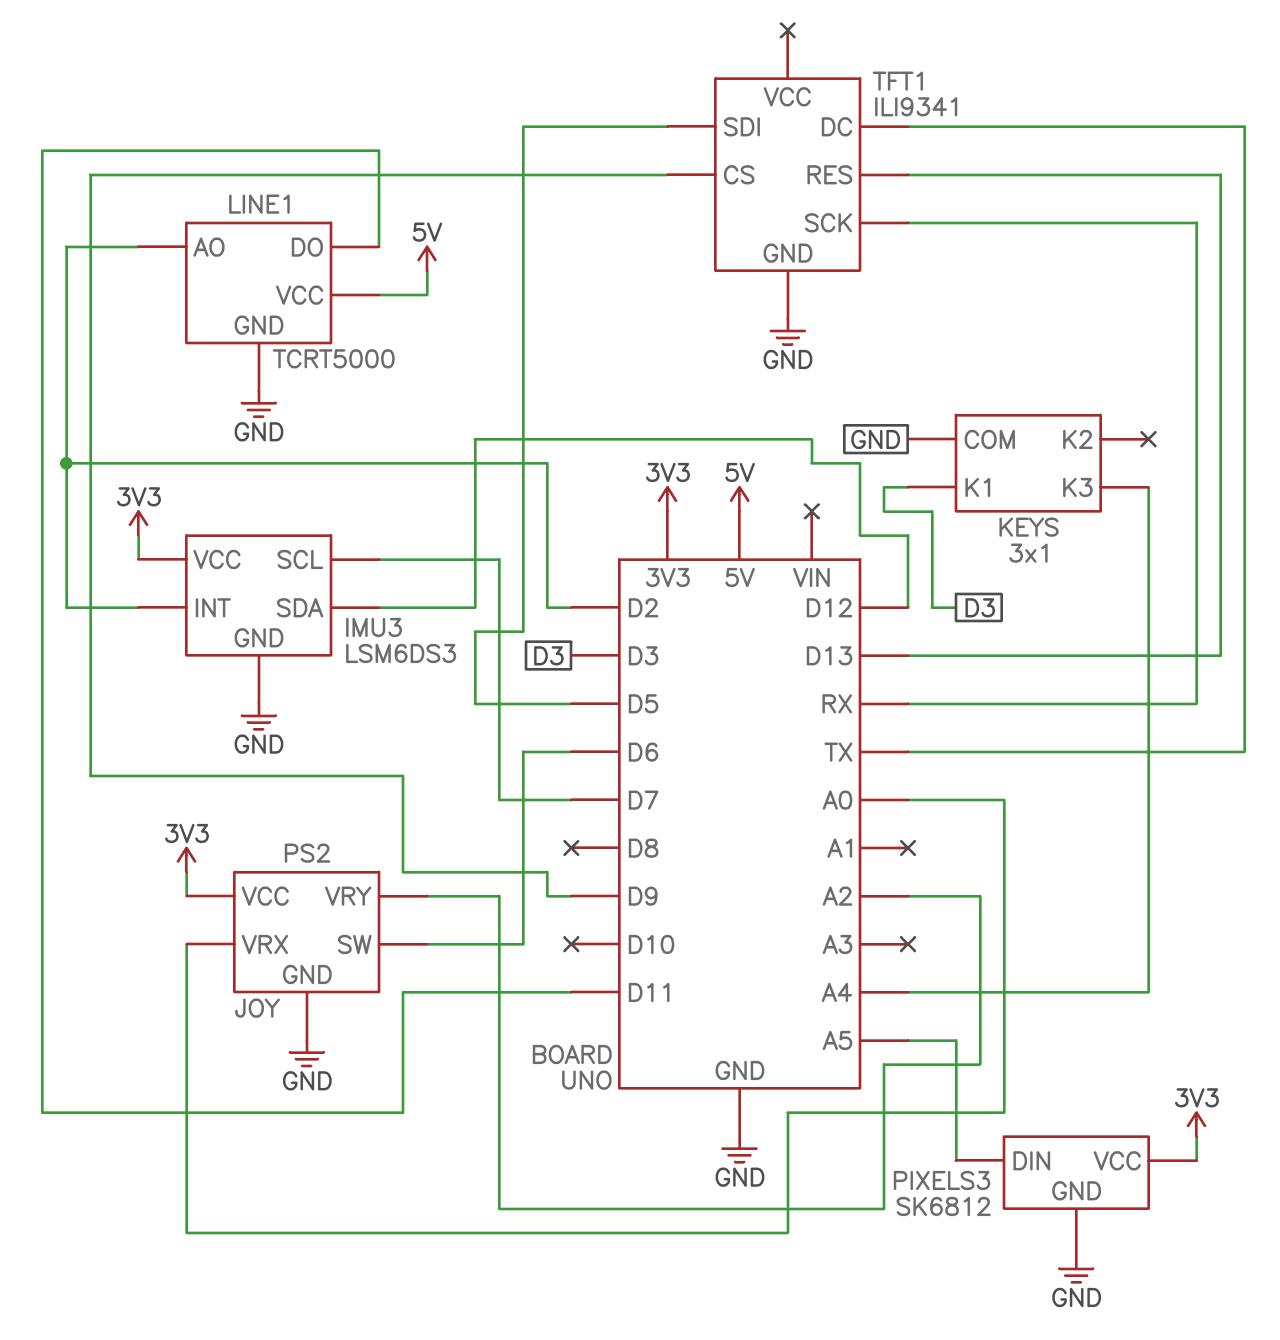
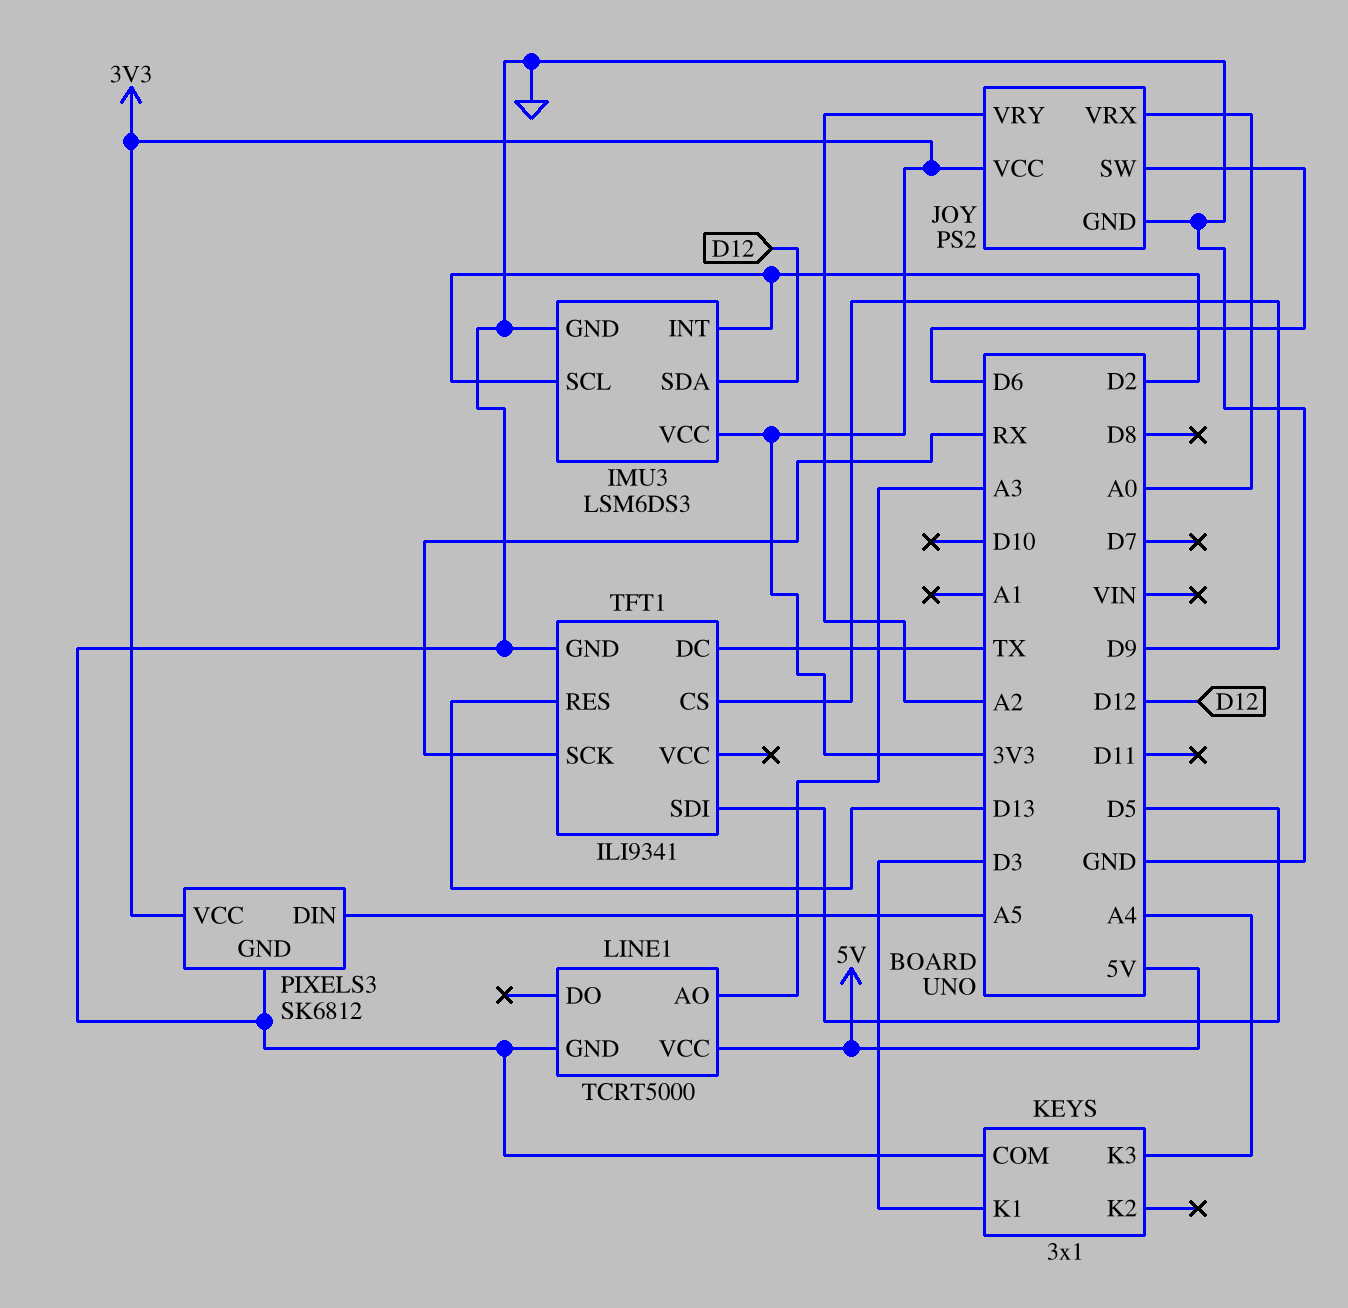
IMU3 pin SCL: D7 -> D2
LINE1 pin AO: D2 -> A3
LINE1 pin DO: D11 -> none

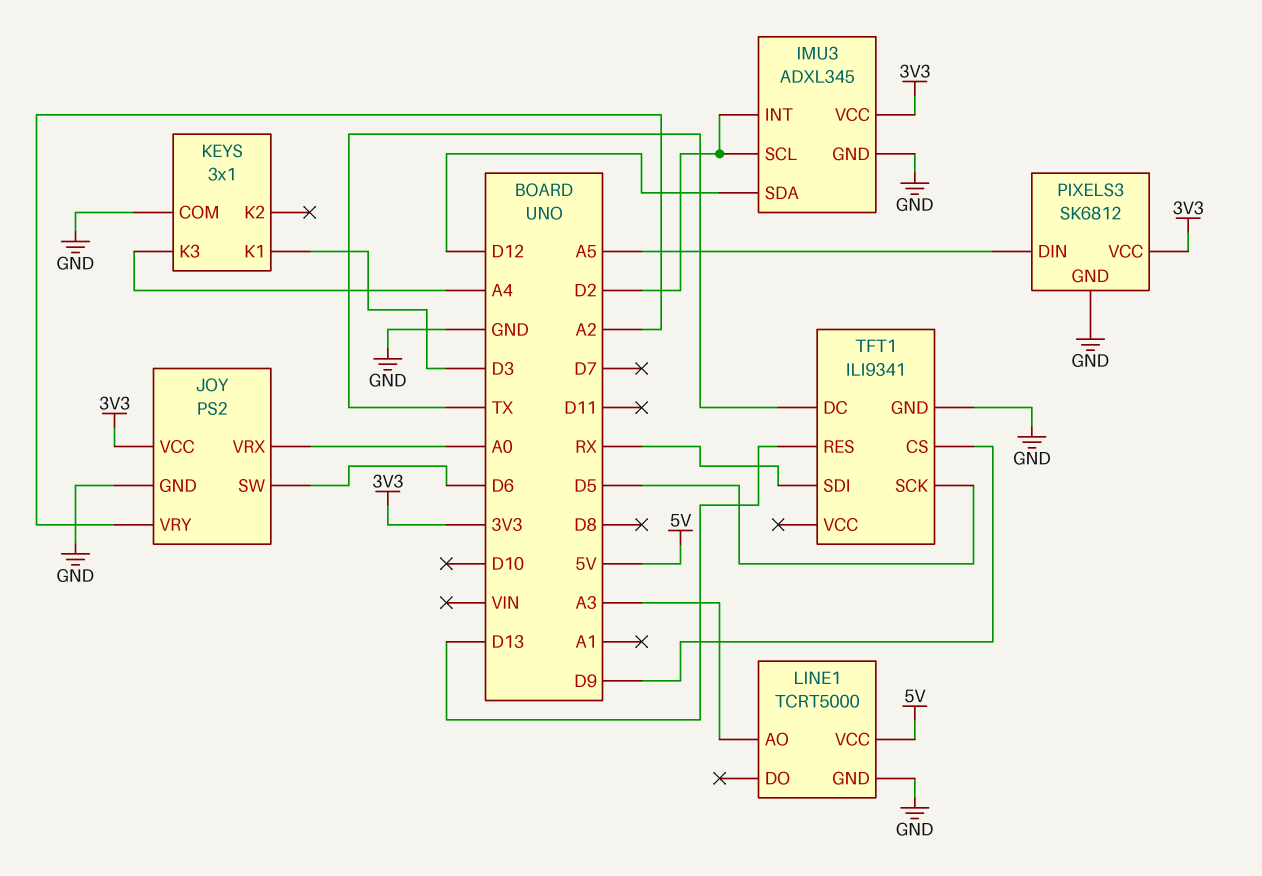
IMU3: LSM6DS3 -> ADXL345
TFT1 pin SCK: RX -> D5
TFT1 pin SDI: D5 -> RX

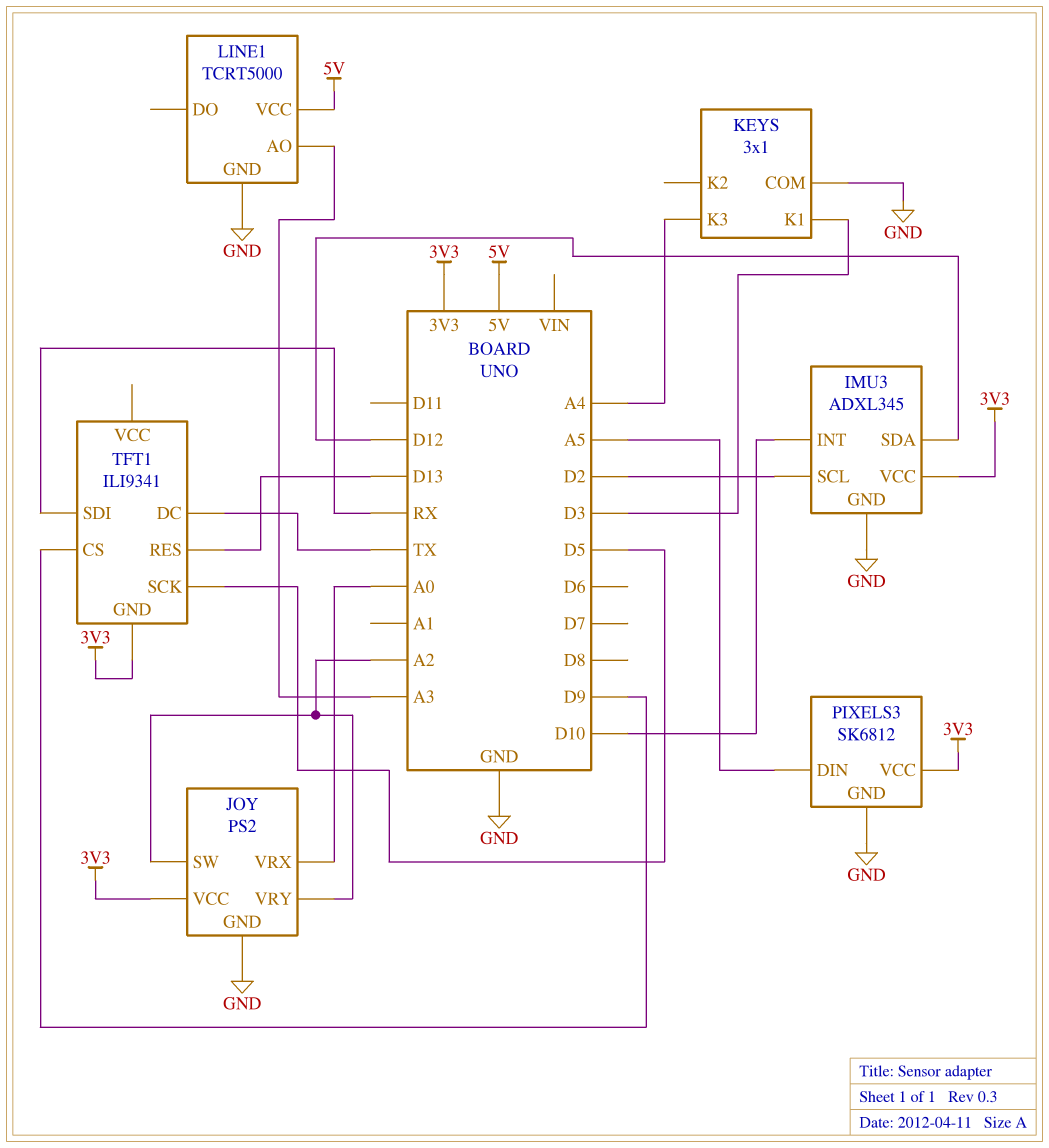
IMU3 pin INT: D2 -> D10
JOY pin SW: D6 -> A2
TFT1 pin GND: GND -> 3V3

